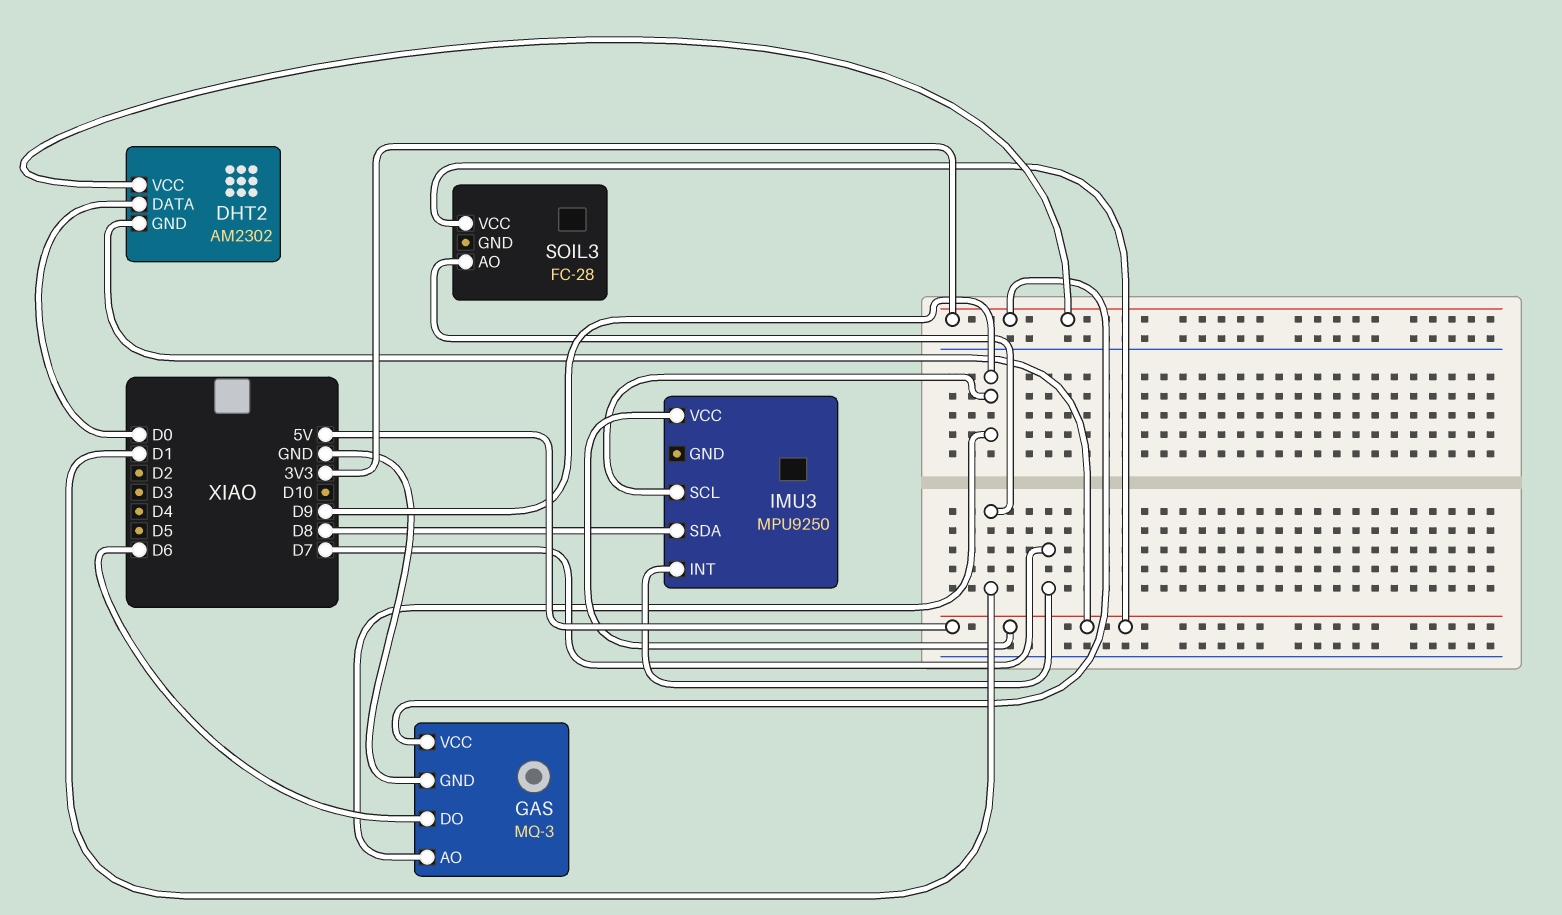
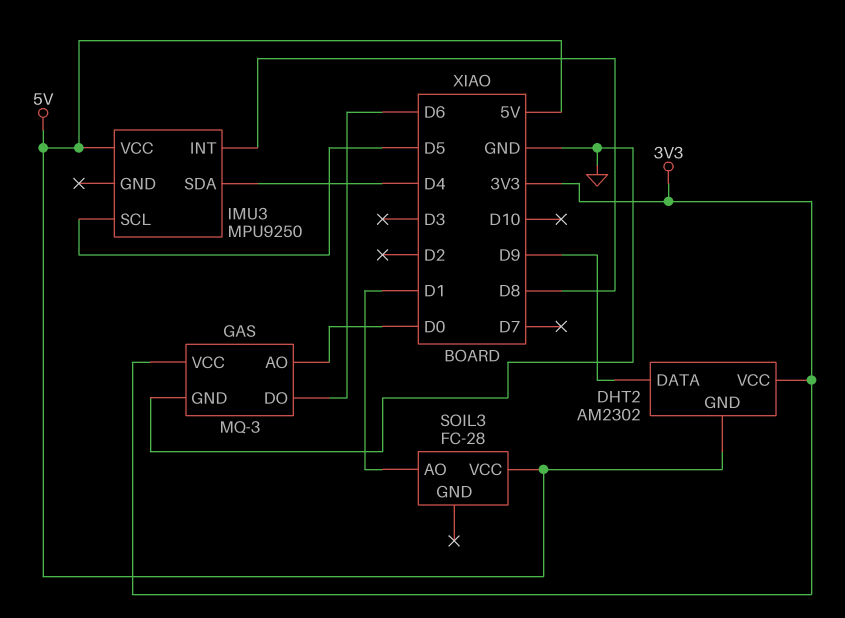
DHT2 pin DATA: D0 -> D9
GAS pin AO: D9 -> D0
IMU3 pin INT: D7 -> D8
IMU3 pin SCL: D9 -> D5
IMU3 pin SDA: D8 -> D4

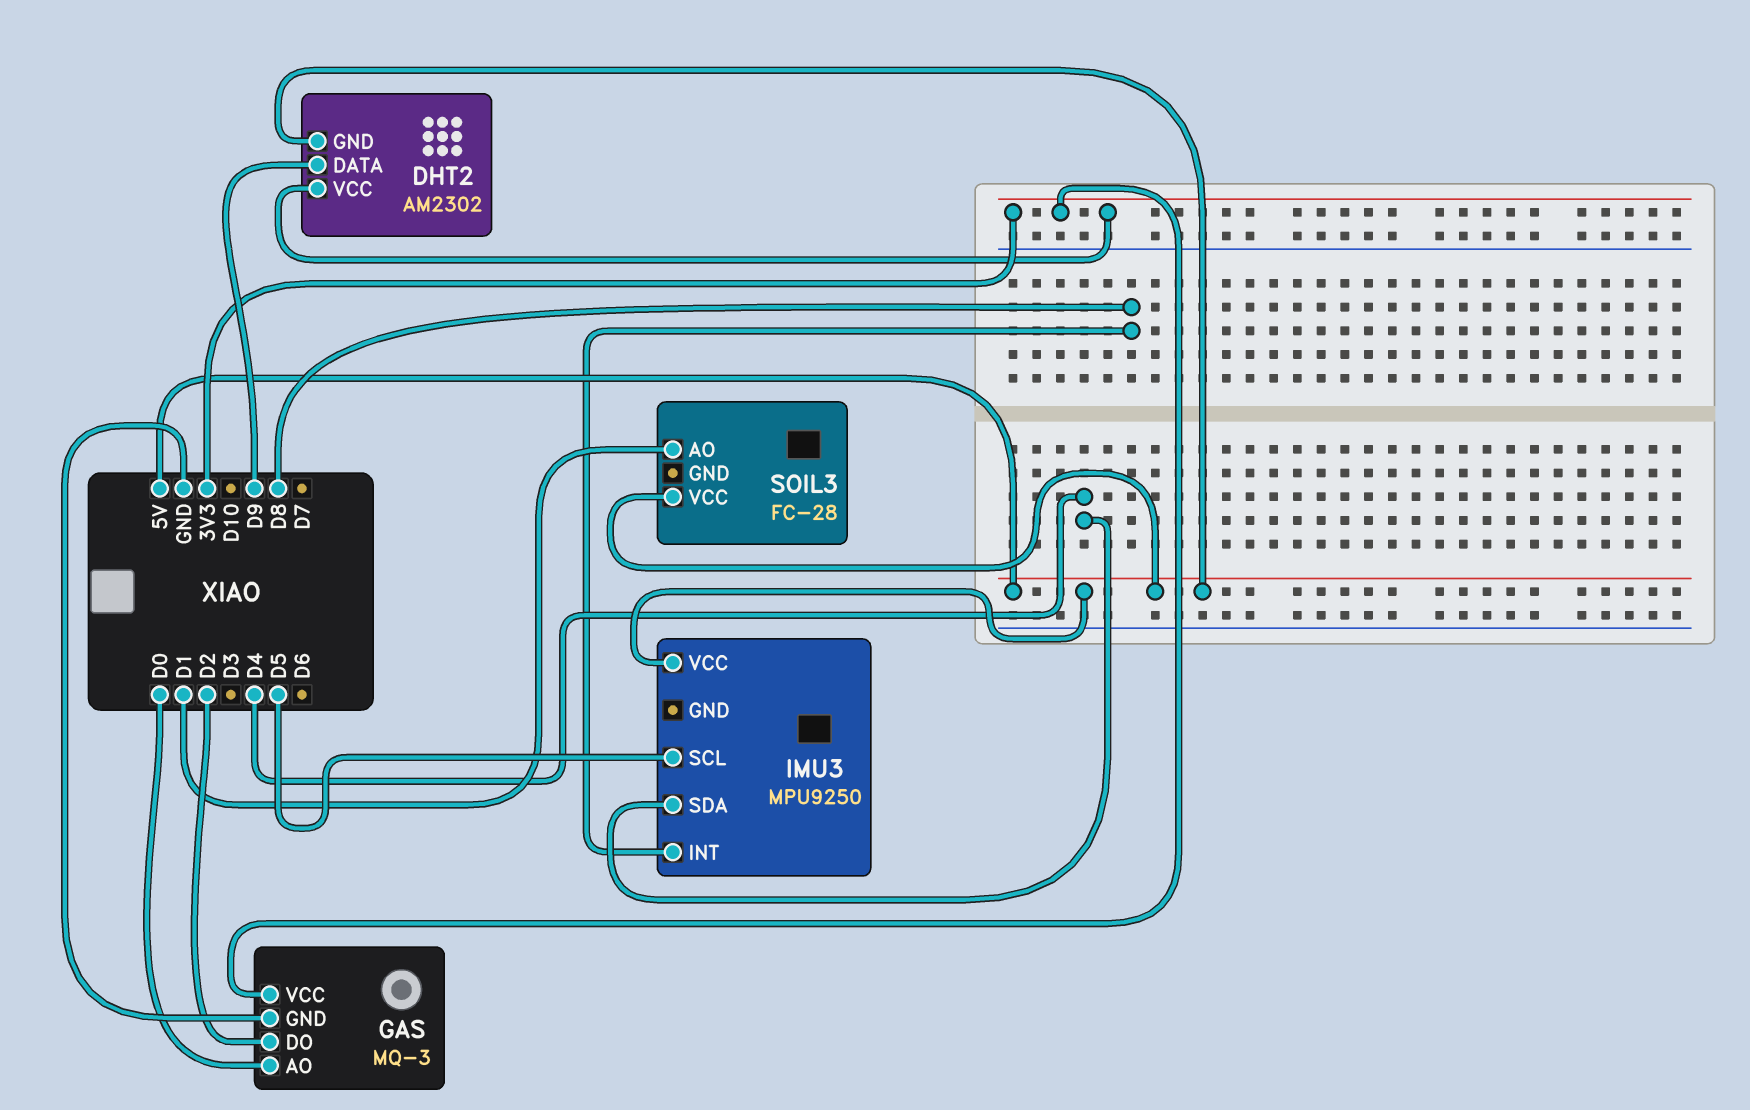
GAS pin DO: D6 -> D2

